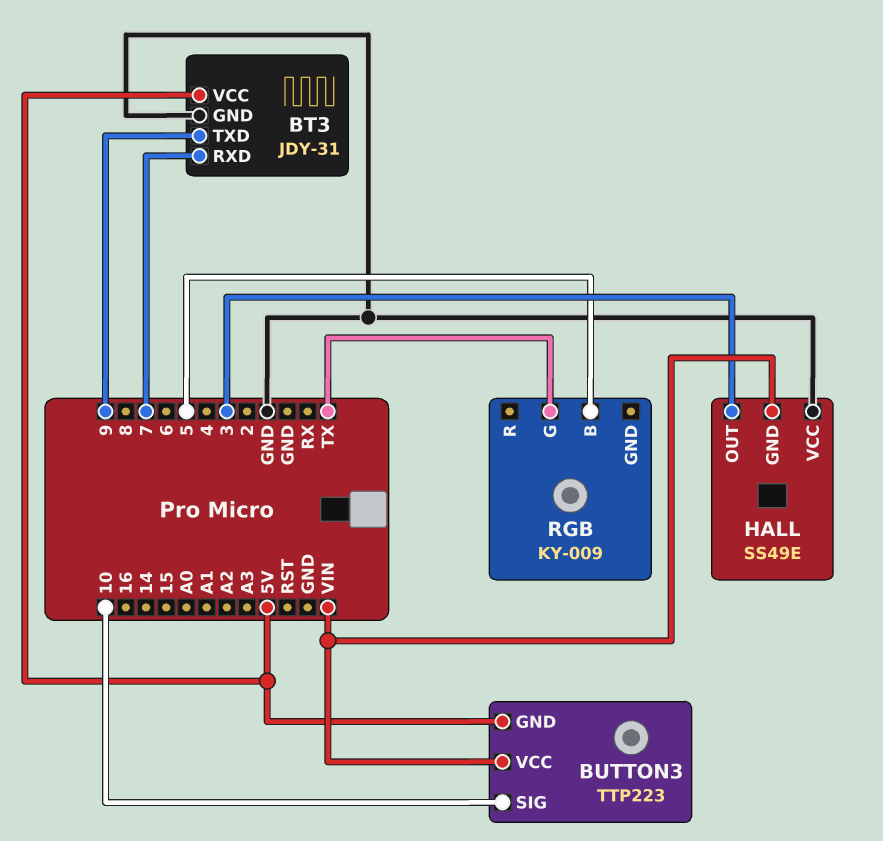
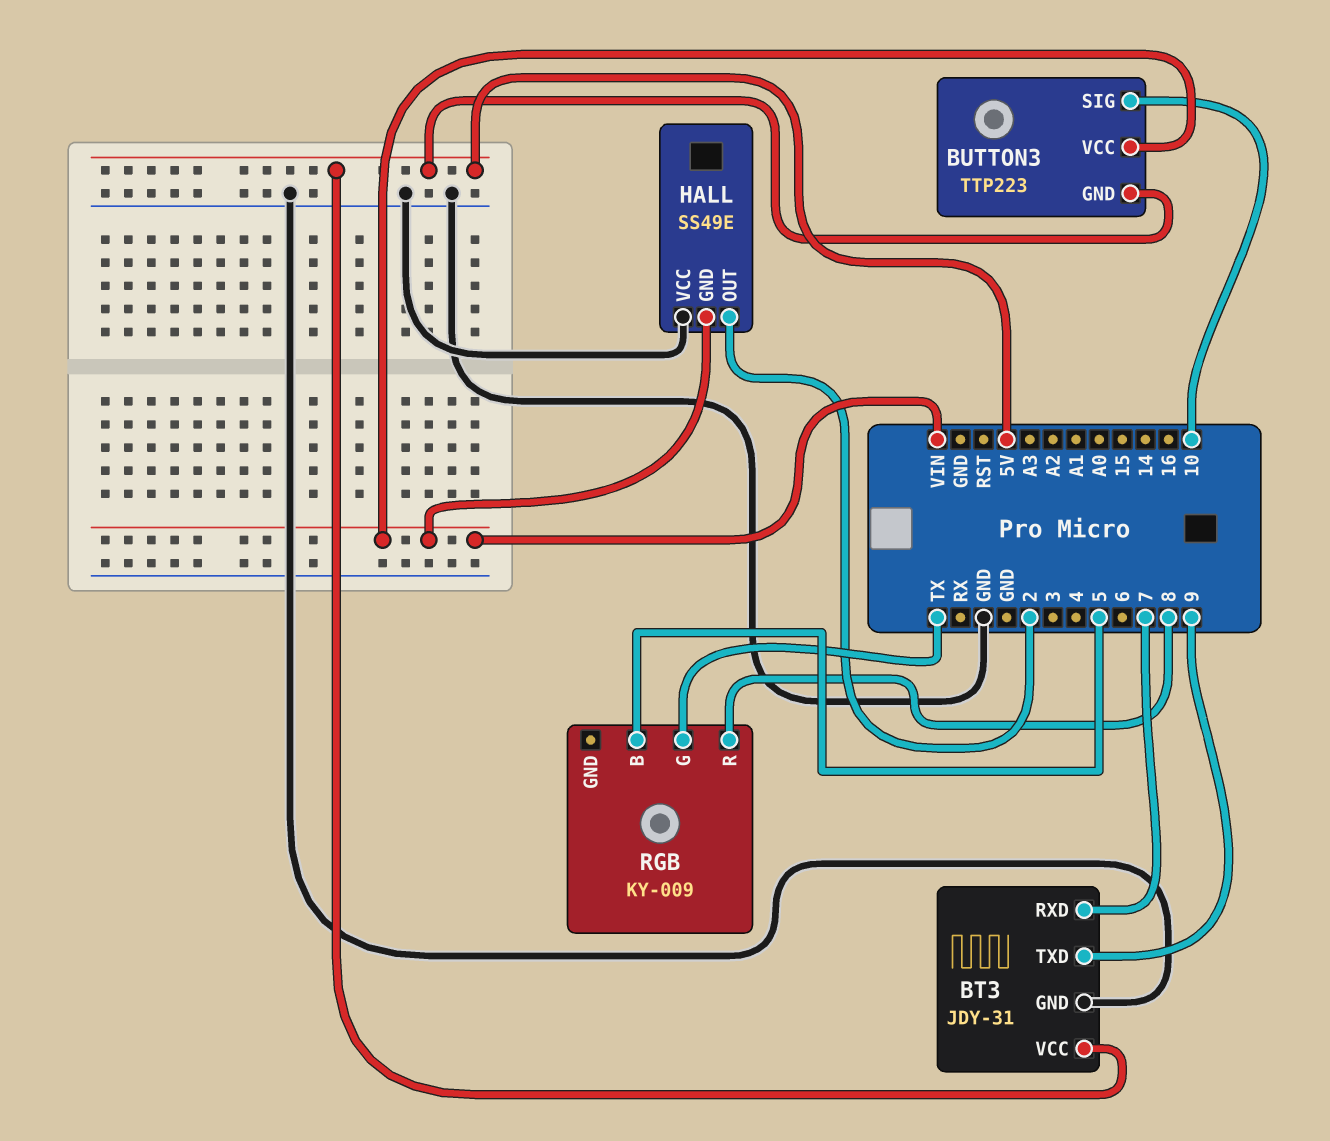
HALL pin OUT: 3 -> 2
RGB pin R: none -> 8

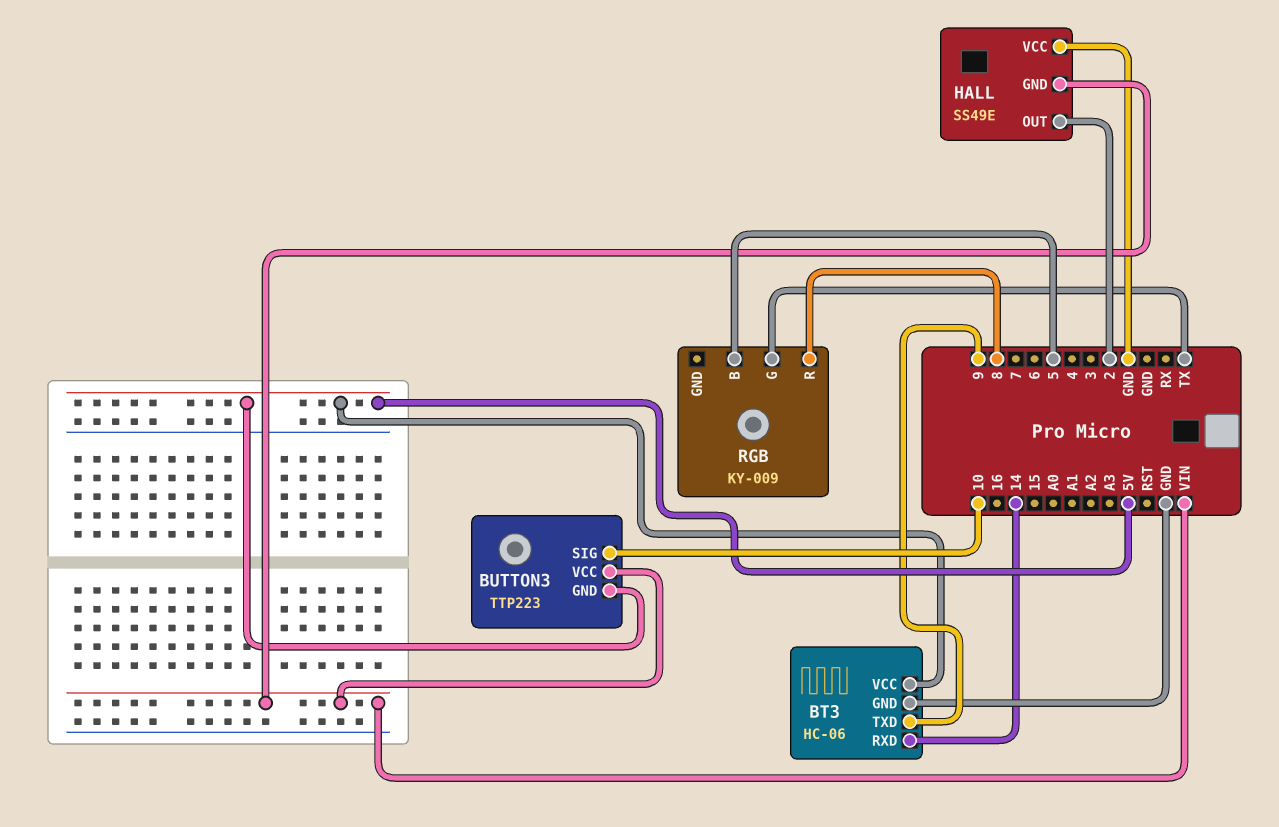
BT3: JDY-31 -> HC-06
BT3 pin RXD: 7 -> 14

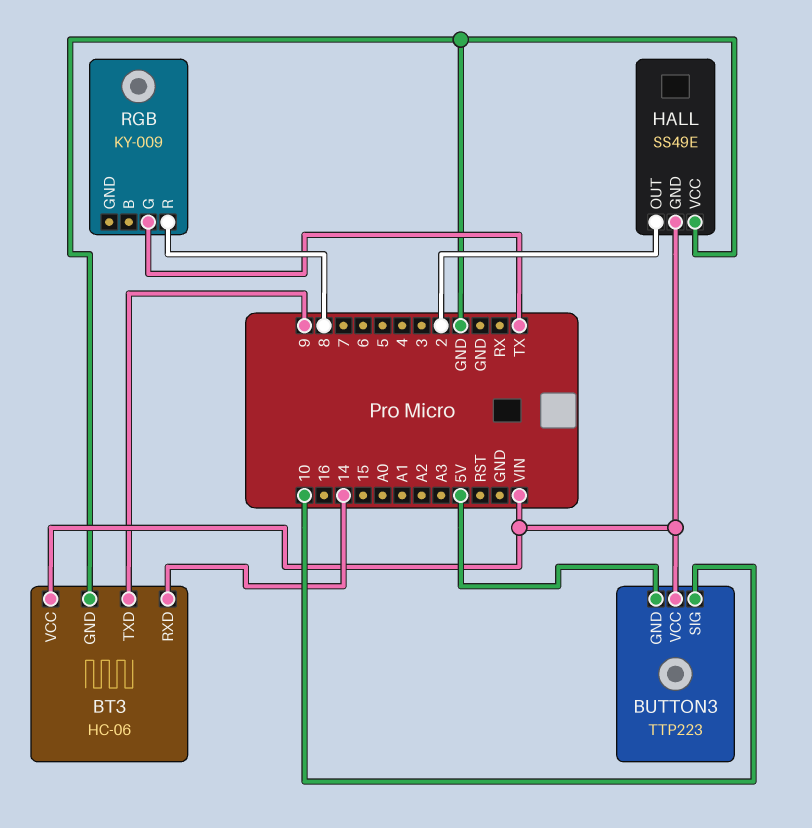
BT3 pin VCC: 5V -> VIN
RGB pin B: 5 -> none

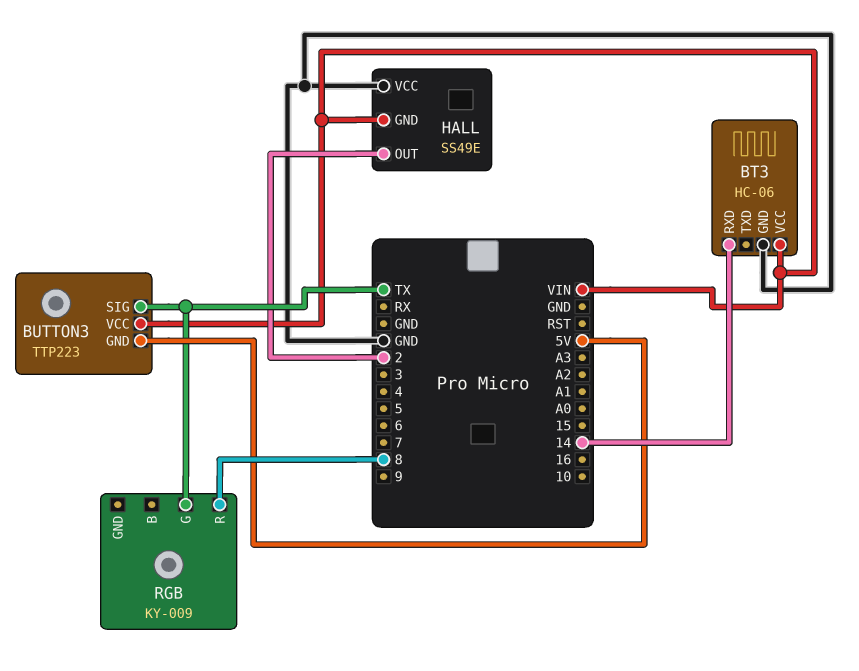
BT3 pin TXD: 9 -> none
BUTTON3 pin SIG: 10 -> TX

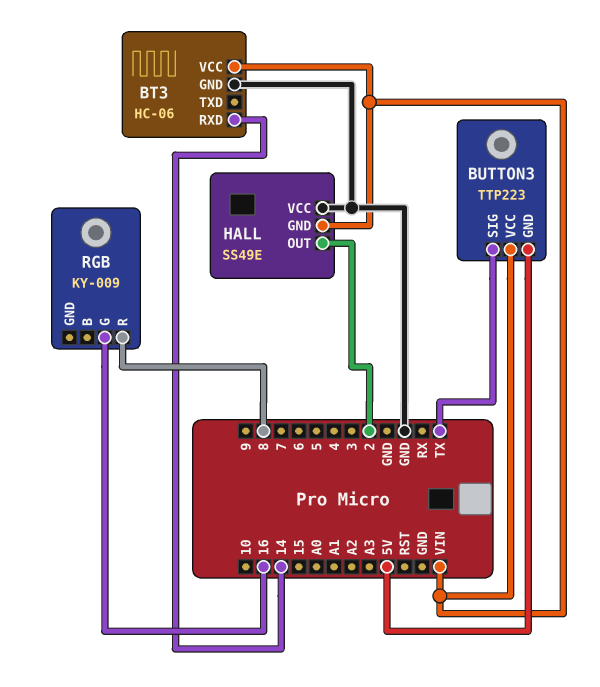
RGB pin G: TX -> 16

